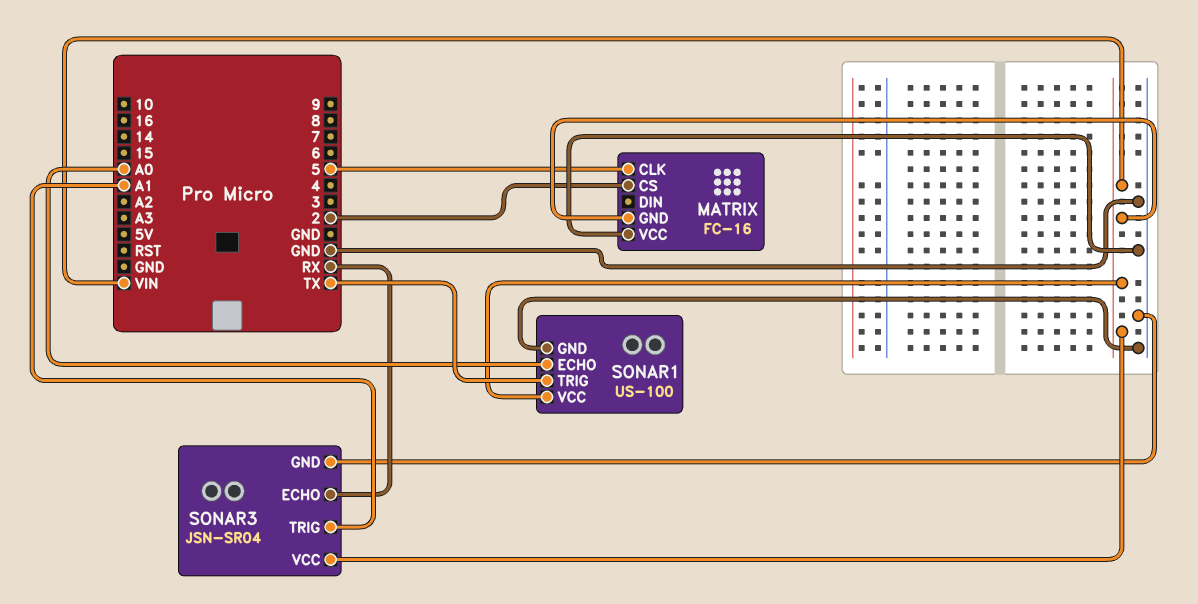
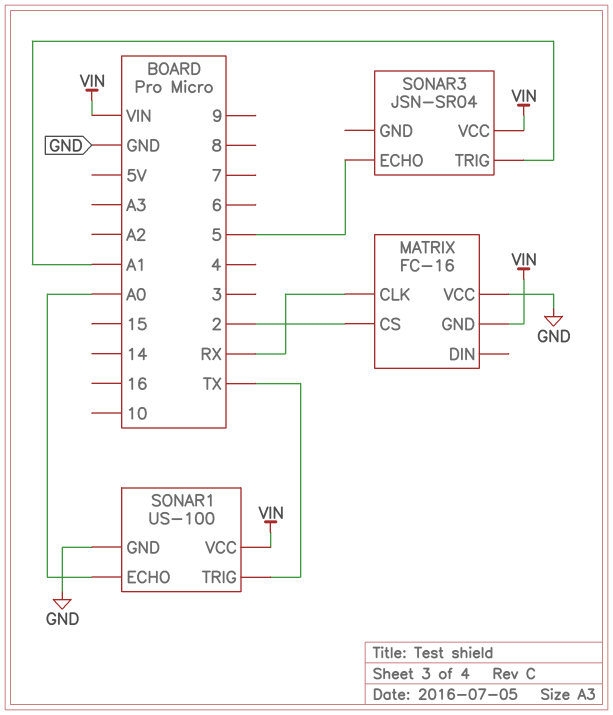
MATRIX pin CLK: 5 -> RX
SONAR3 pin ECHO: RX -> 5
SONAR3 pin GND: GND -> none

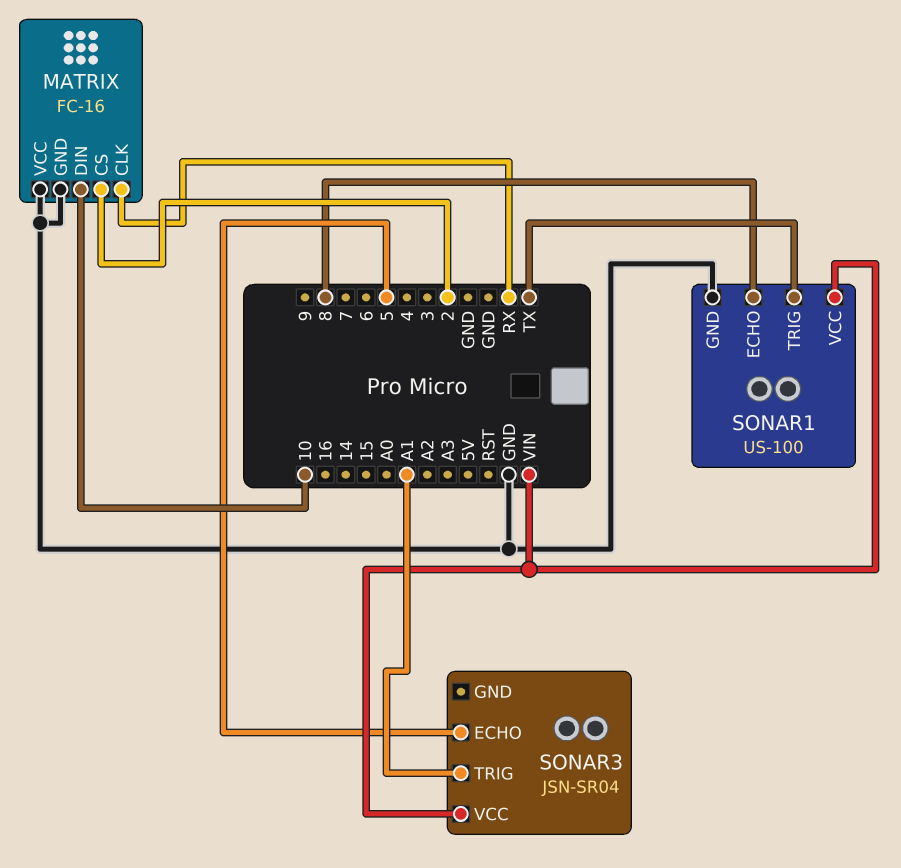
MATRIX pin DIN: none -> 10
MATRIX pin GND: VIN -> GND
SONAR1 pin ECHO: A0 -> 8

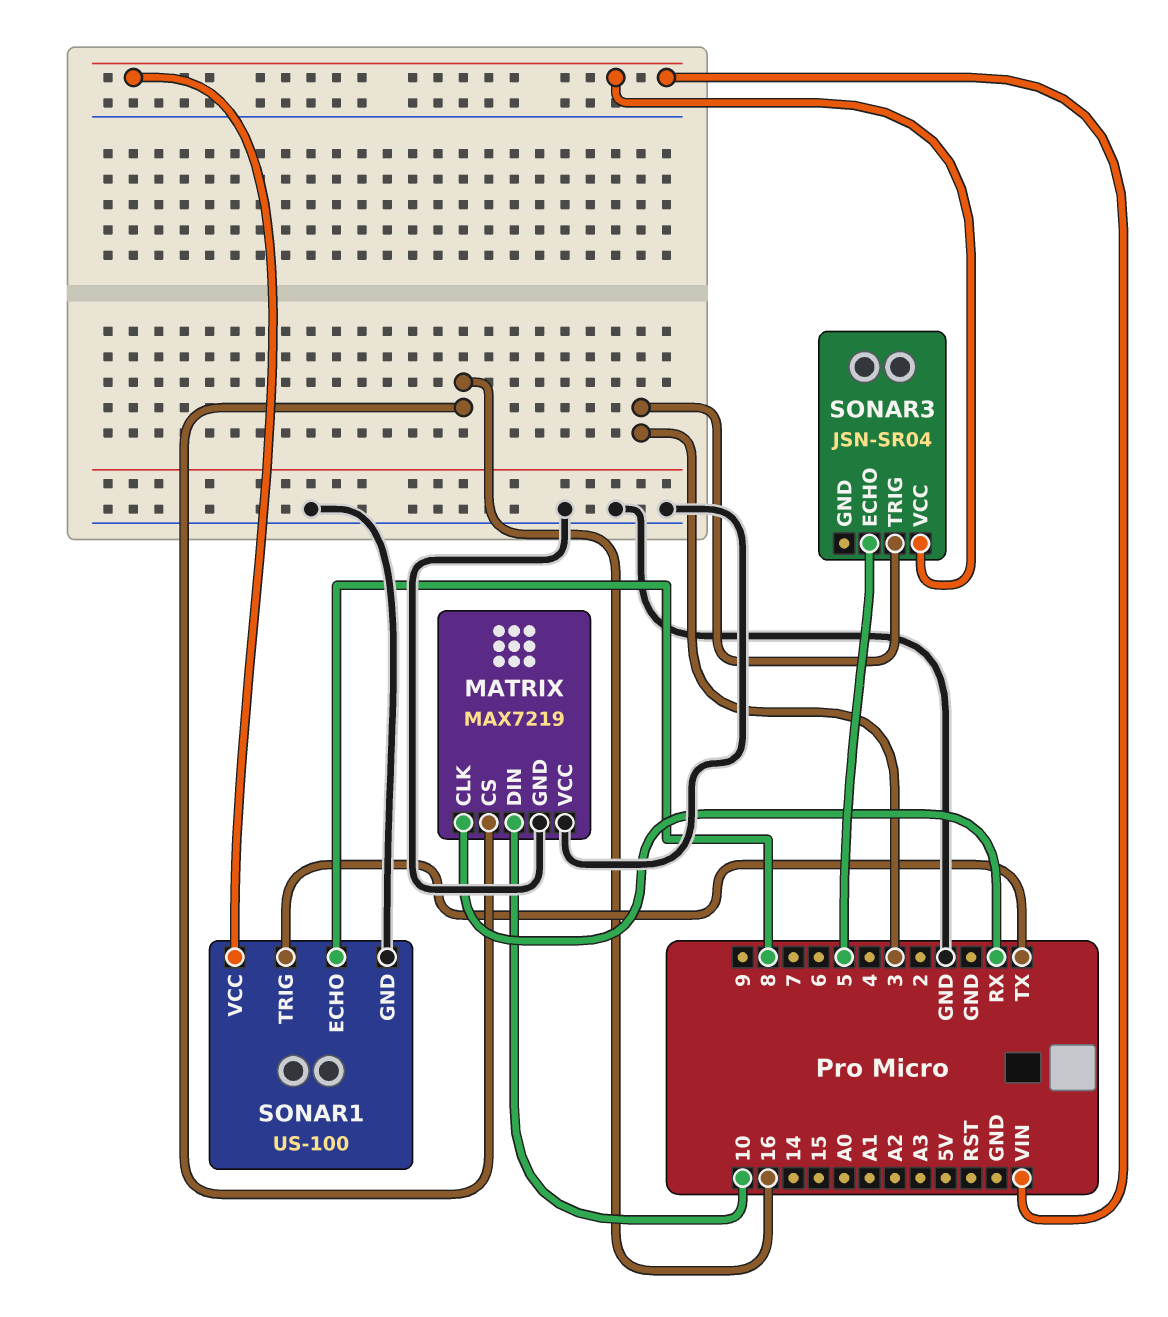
MATRIX: FC-16 -> MAX7219
MATRIX pin CS: 2 -> 16
SONAR3 pin TRIG: A1 -> 3

